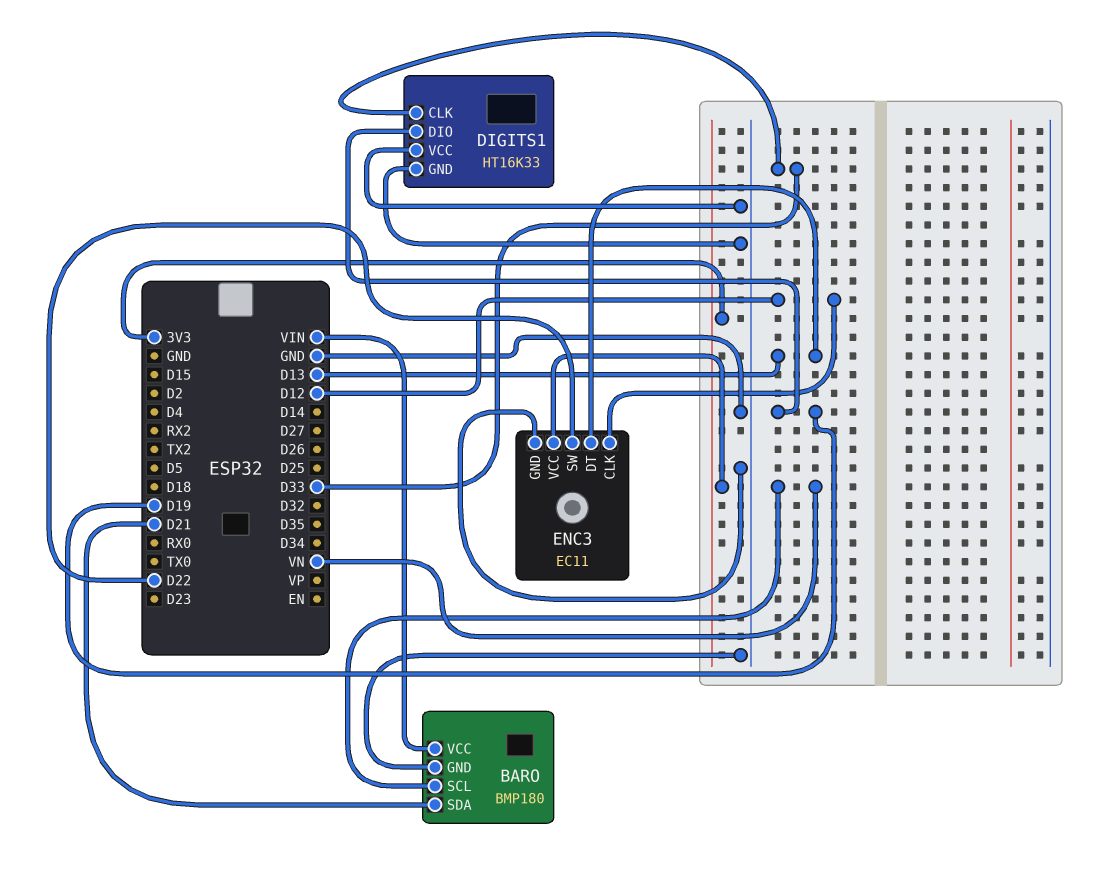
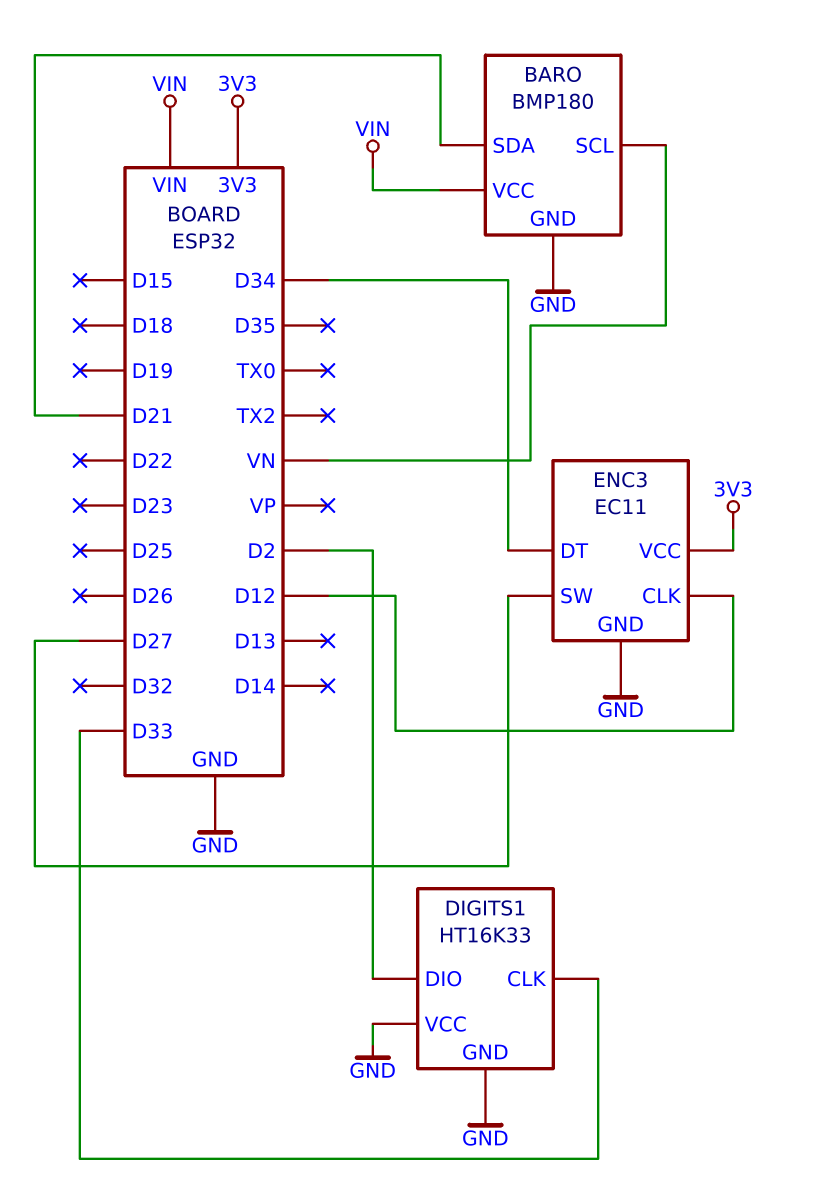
DIGITS1 pin DIO: D19 -> D2
ENC3 pin DT: D13 -> D34
ENC3 pin SW: D22 -> D27

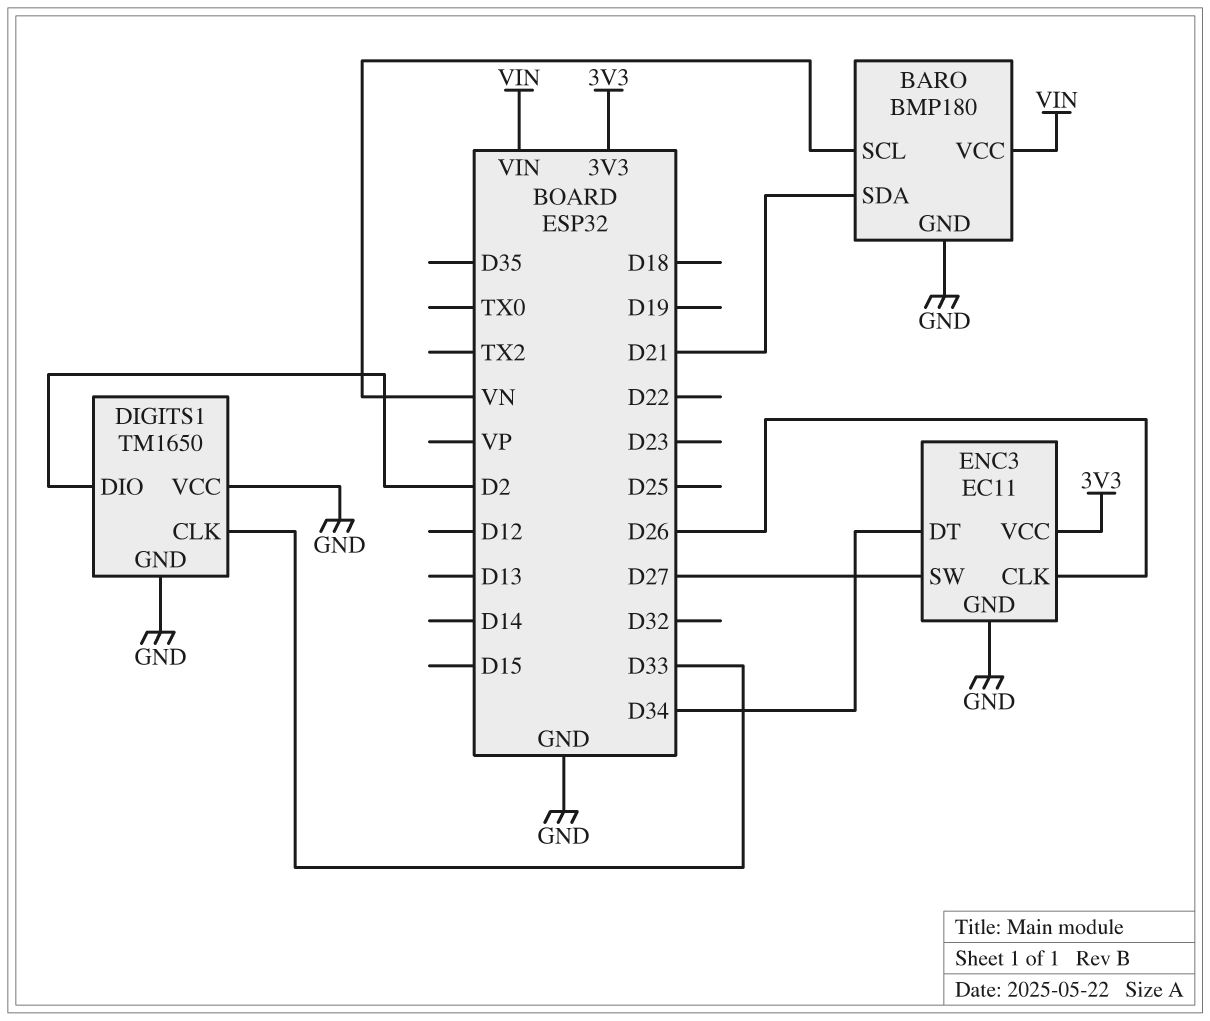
DIGITS1: HT16K33 -> TM1650
ENC3 pin CLK: D12 -> D26

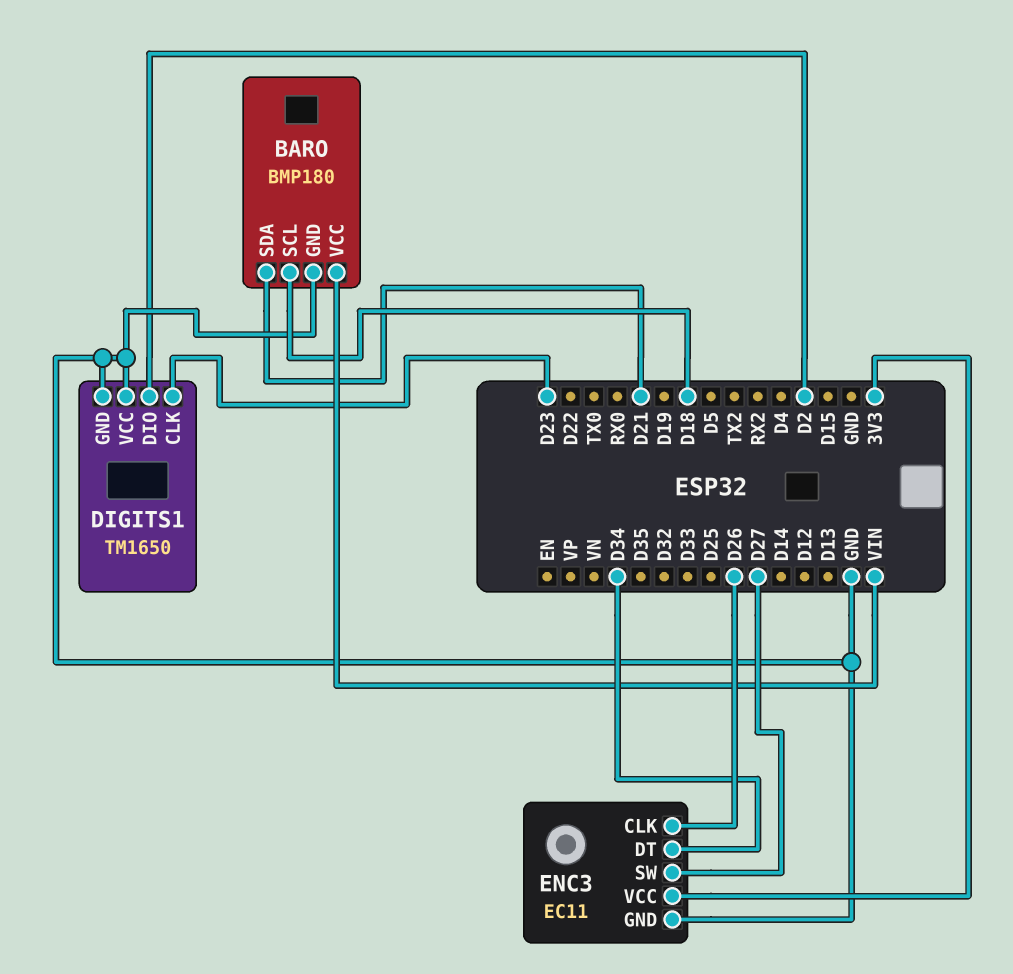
BARO pin SCL: VN -> D18
DIGITS1 pin CLK: D33 -> D23

